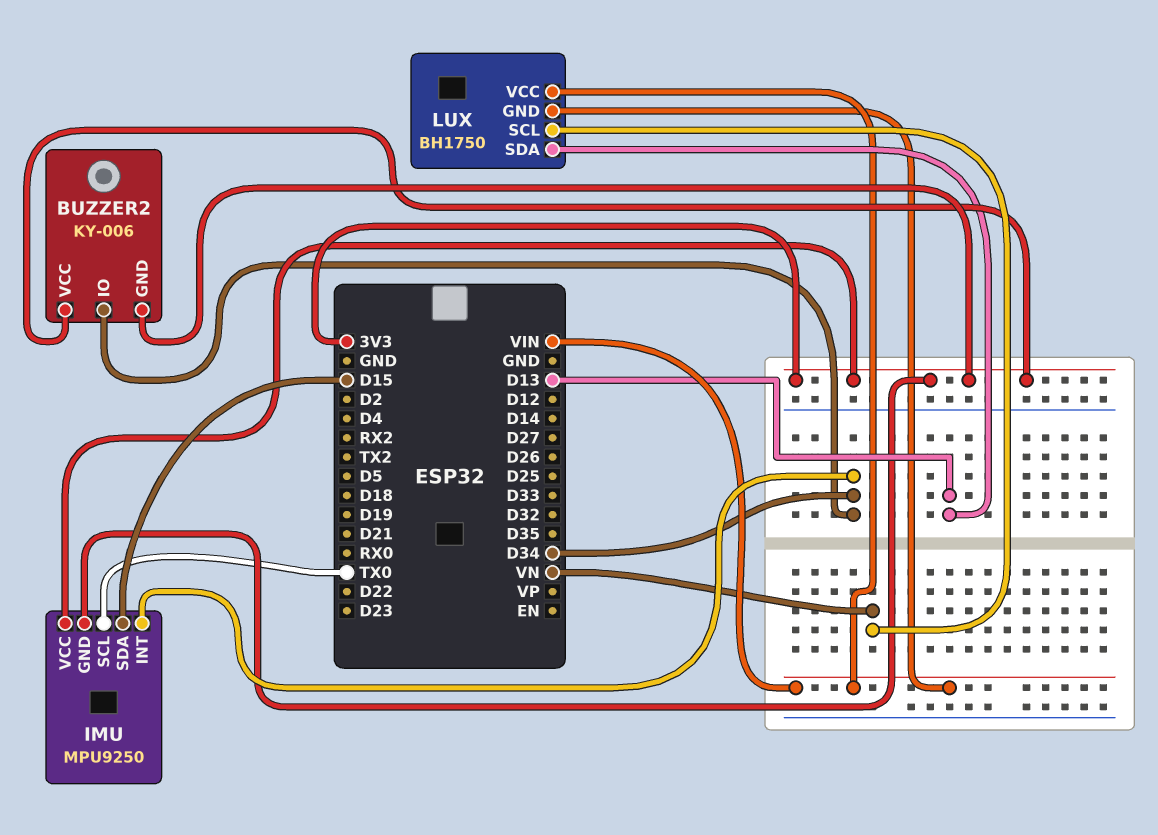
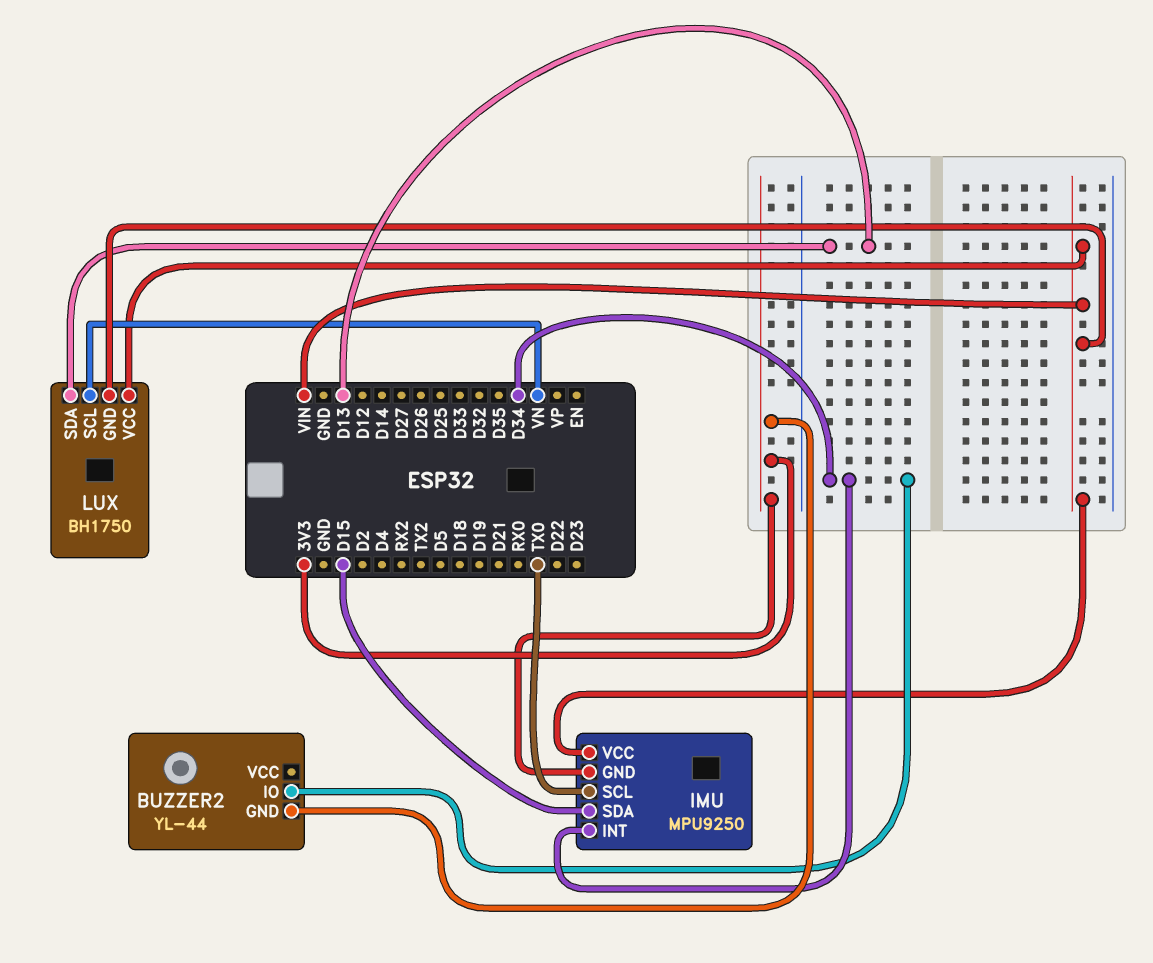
BUZZER2: KY-006 -> YL-44
BUZZER2 pin VCC: 3V3 -> none
IMU pin VCC: 3V3 -> VIN

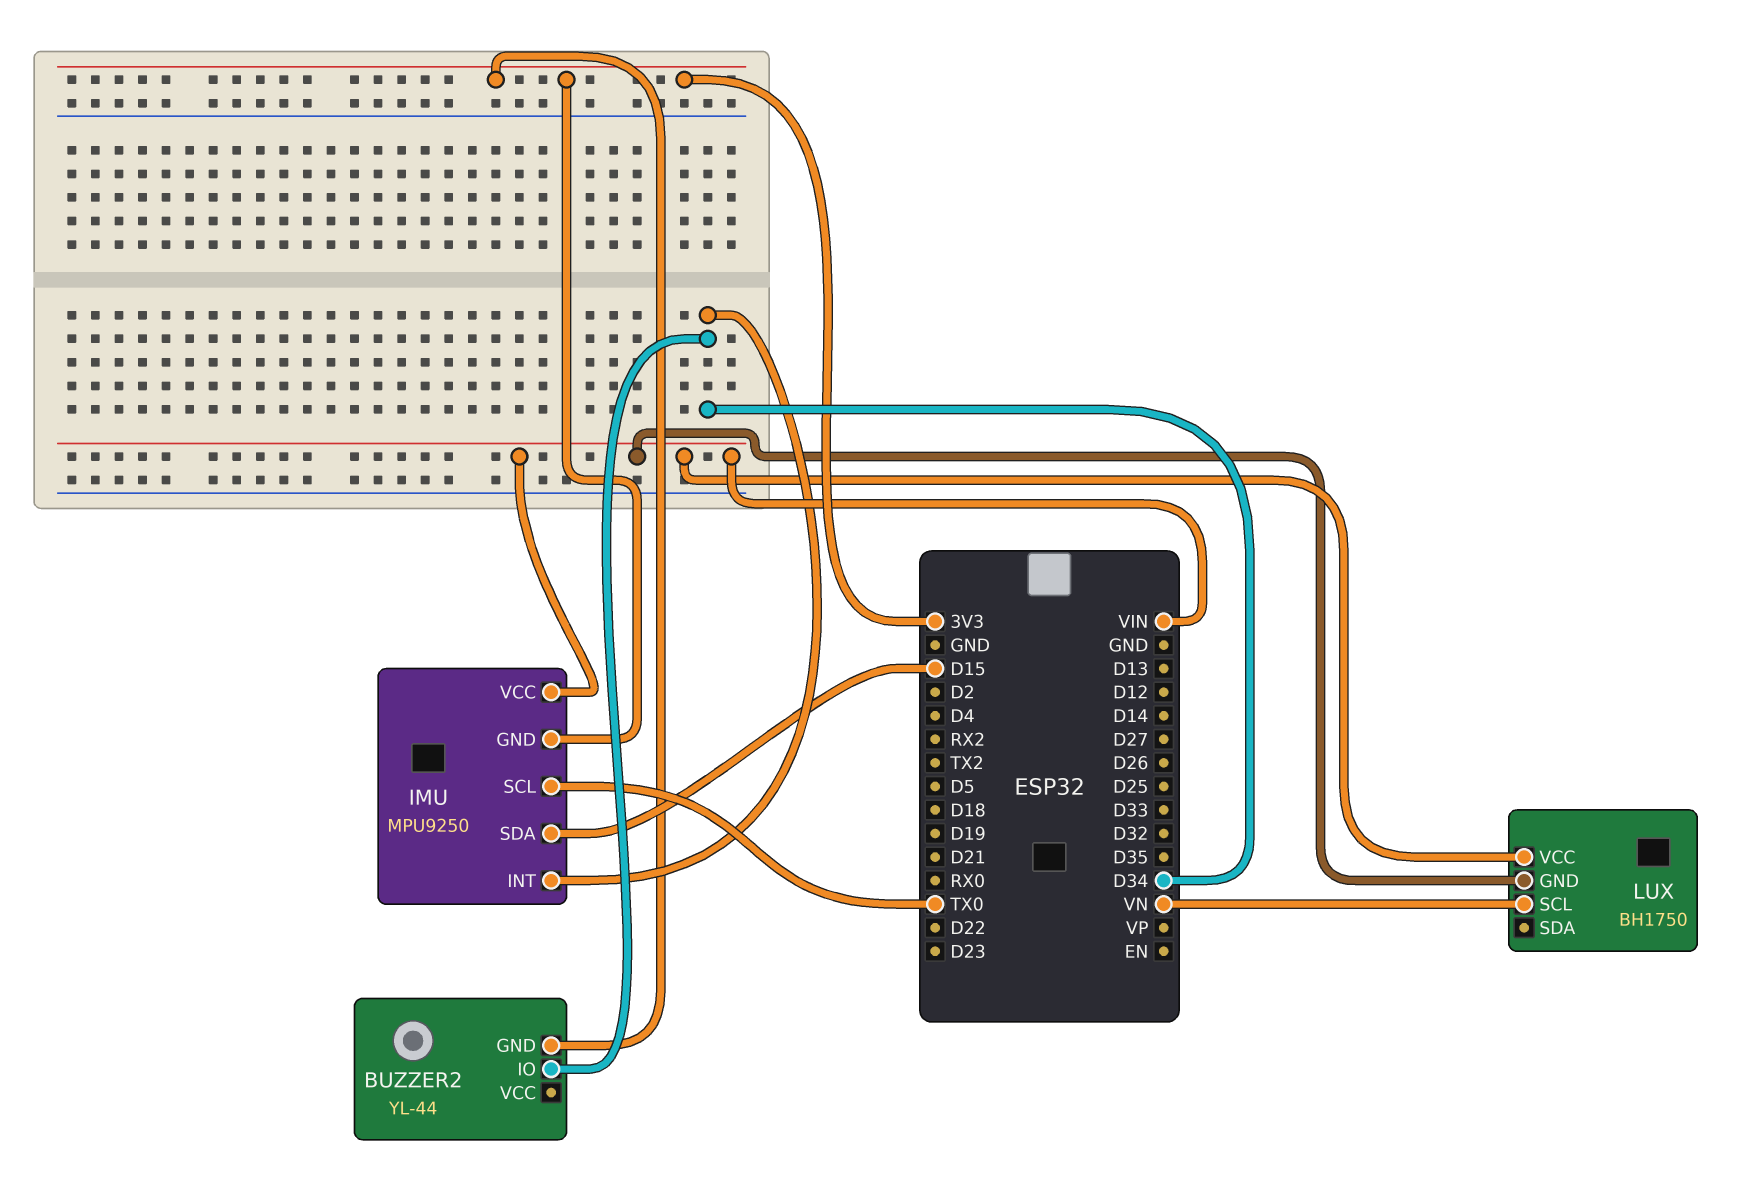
LUX pin SDA: D13 -> none

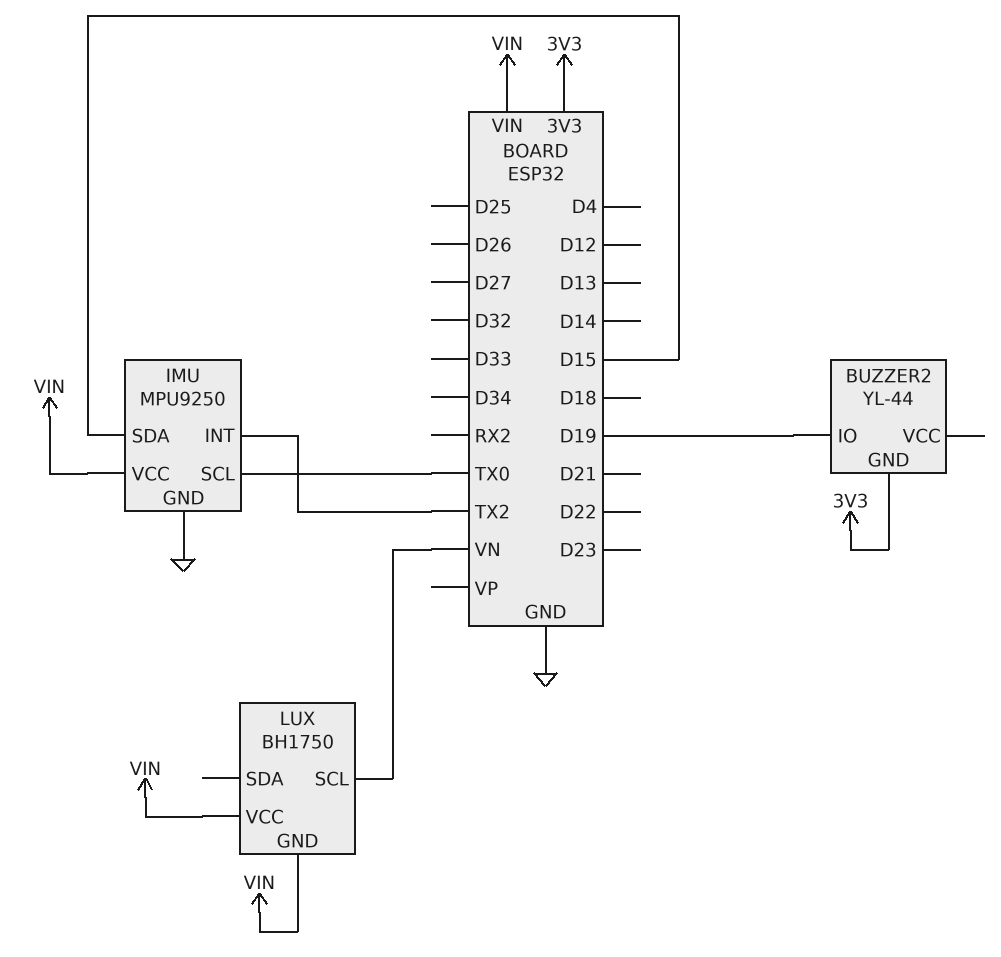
BUZZER2 pin IO: D34 -> D19
IMU pin GND: 3V3 -> GND
IMU pin INT: D34 -> TX2

